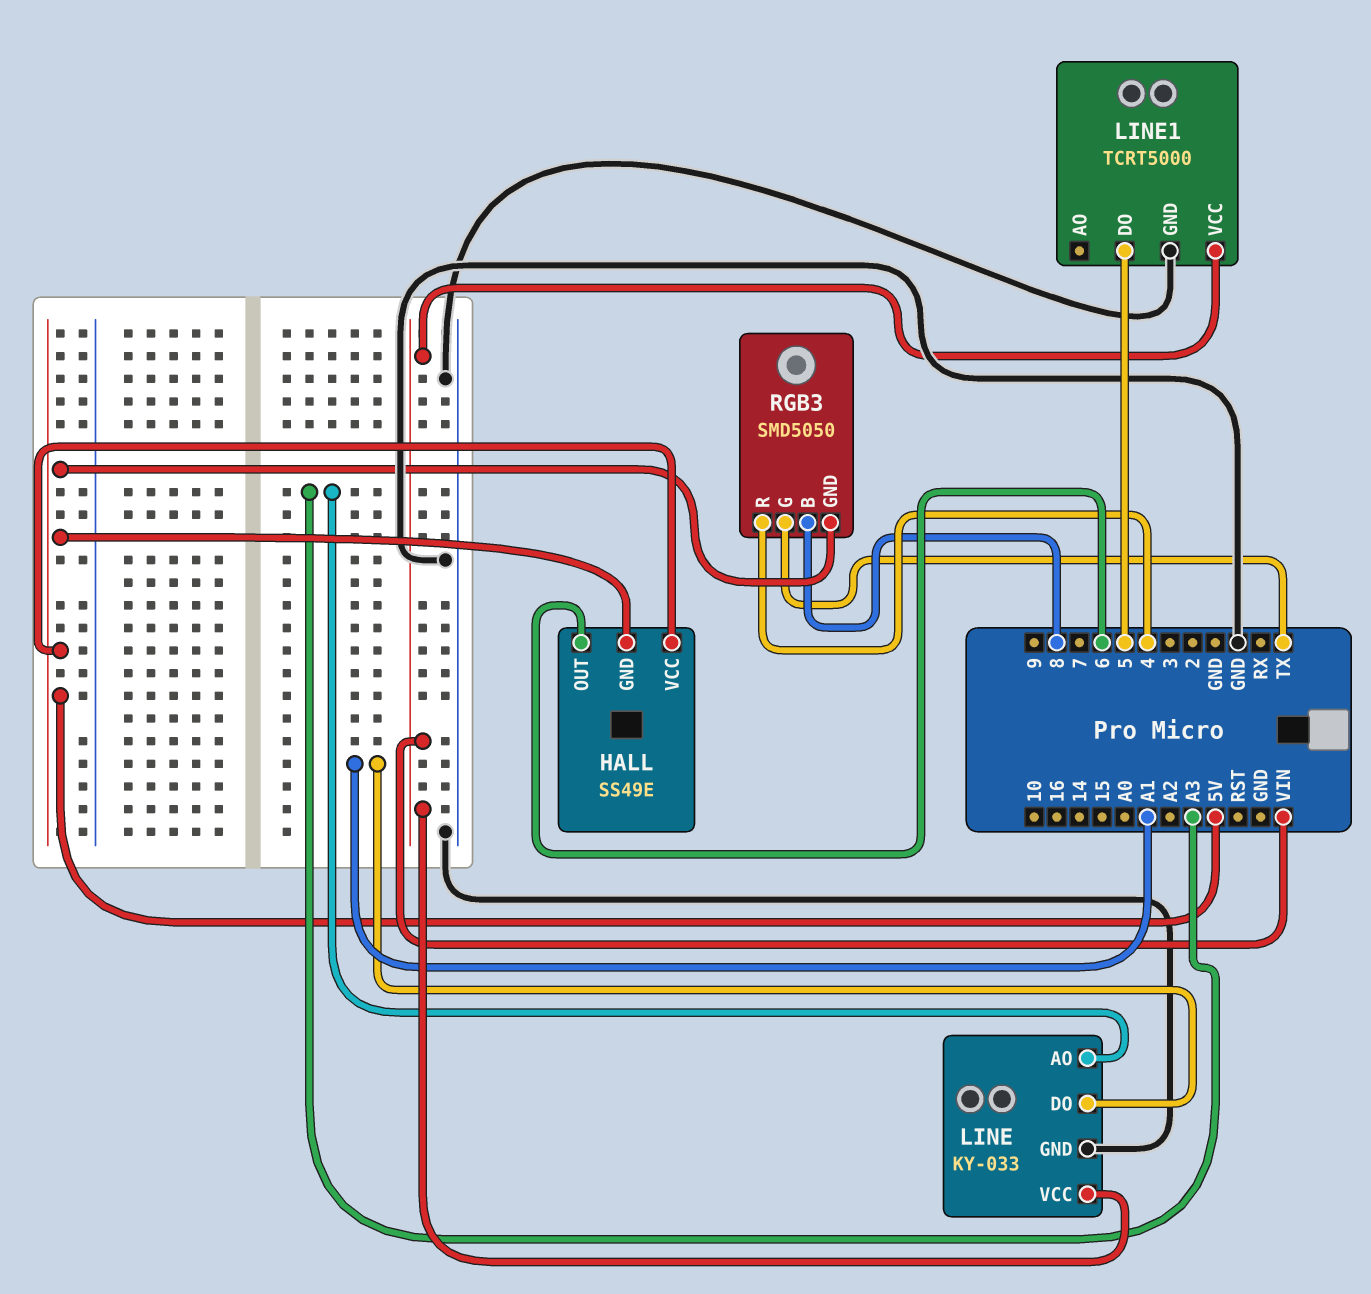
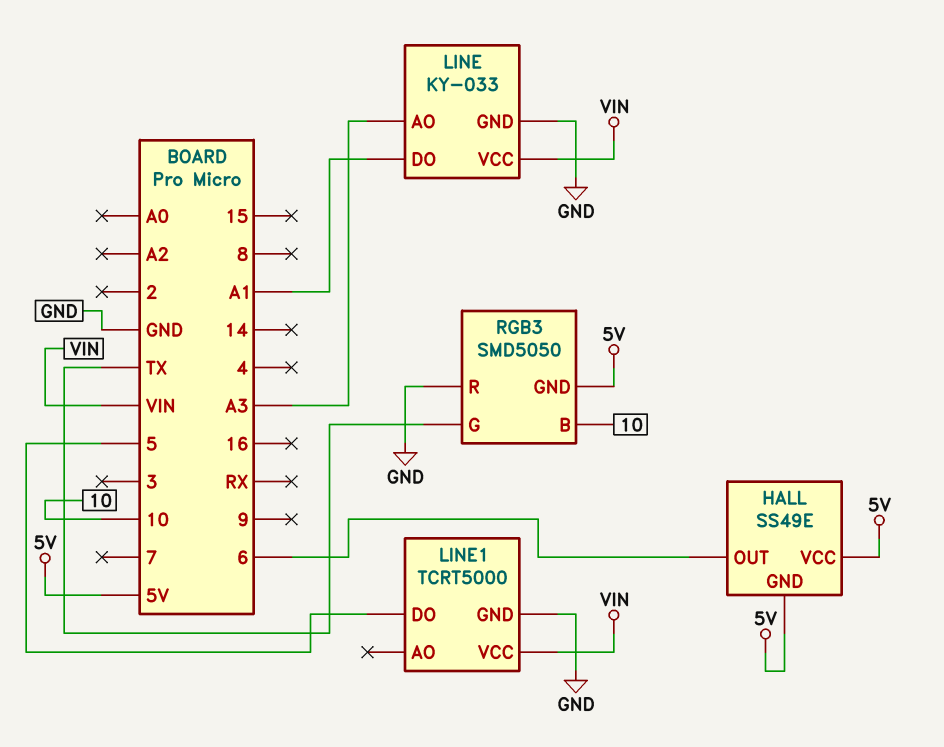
RGB3 pin B: 8 -> 10
RGB3 pin R: 4 -> GND

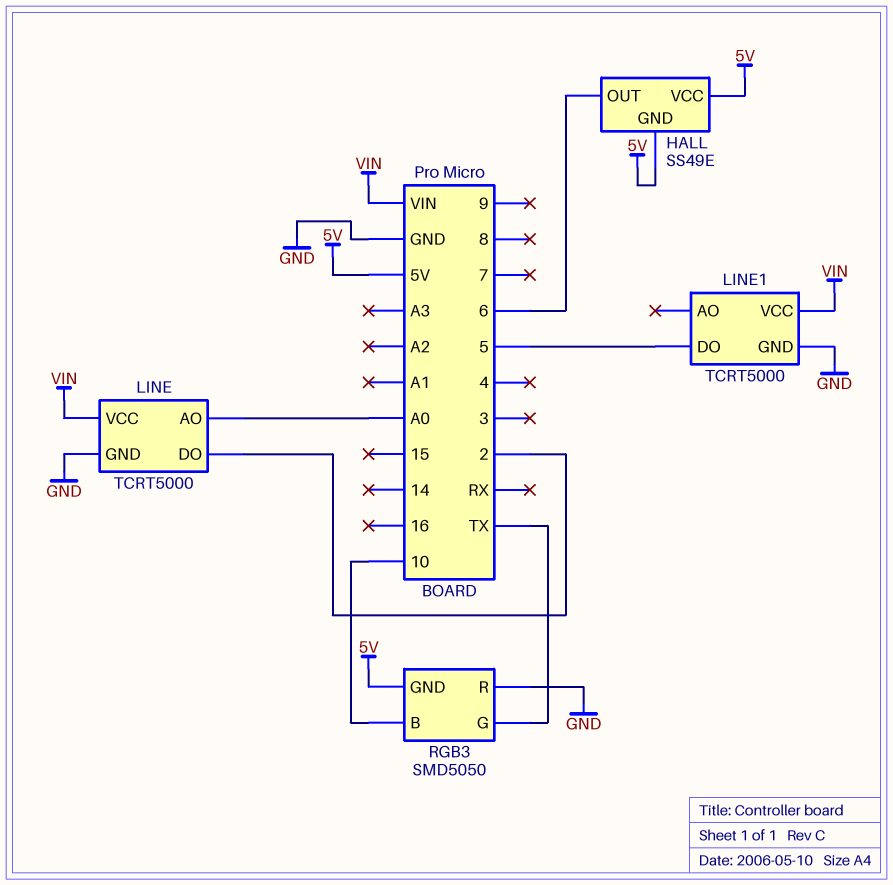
LINE: KY-033 -> TCRT5000
LINE pin AO: A3 -> A0
LINE pin DO: A1 -> 2

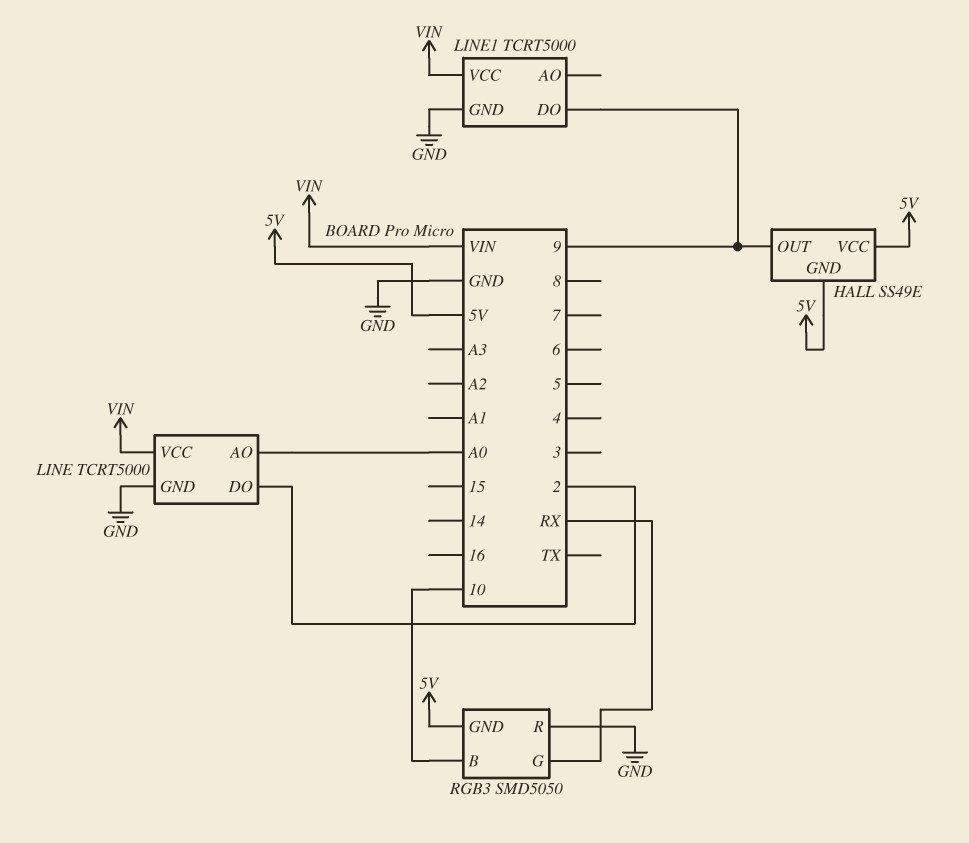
HALL pin OUT: 6 -> 9
LINE1 pin DO: 5 -> 9
RGB3 pin G: TX -> RX

